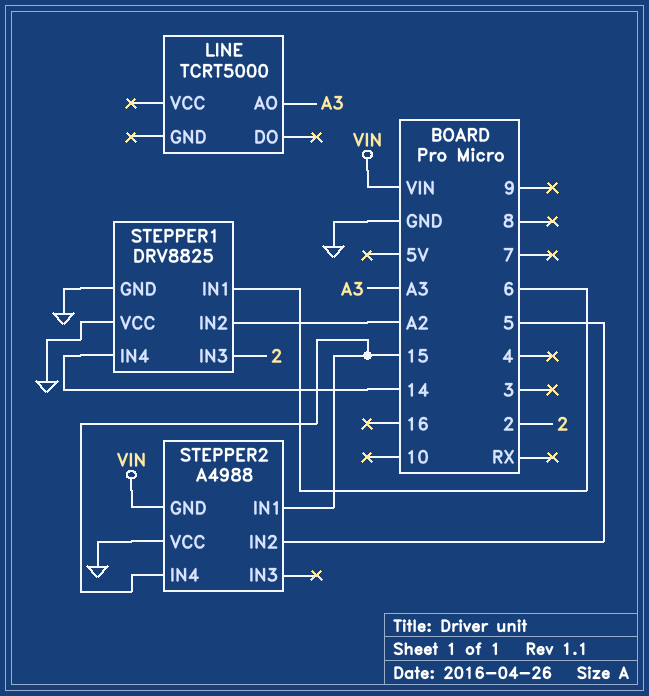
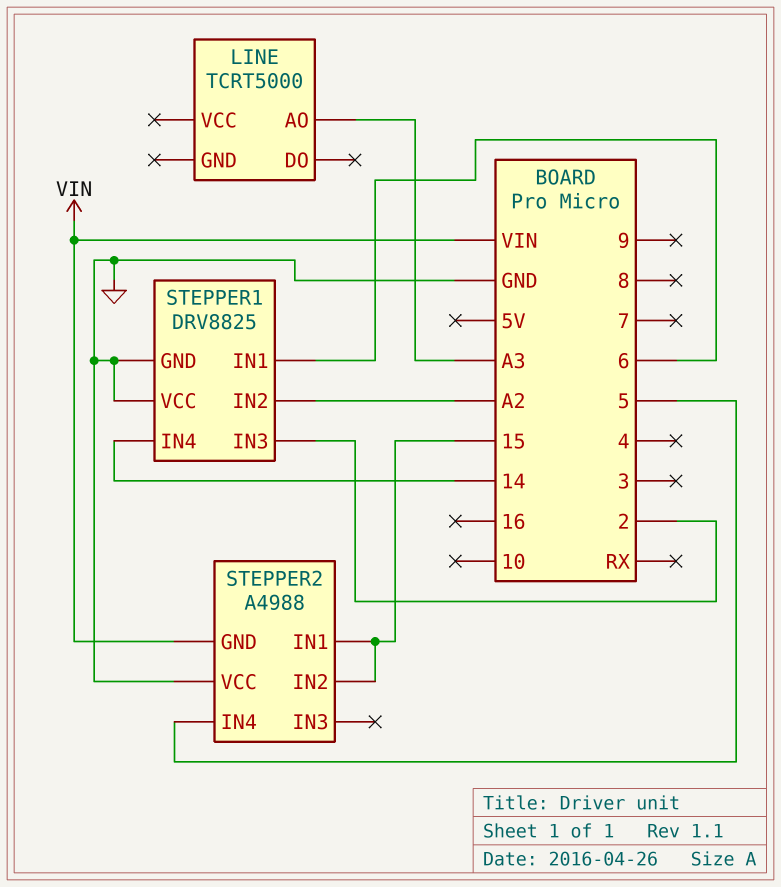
STEPPER2 pin IN2: 5 -> 15
STEPPER2 pin IN4: 15 -> 5

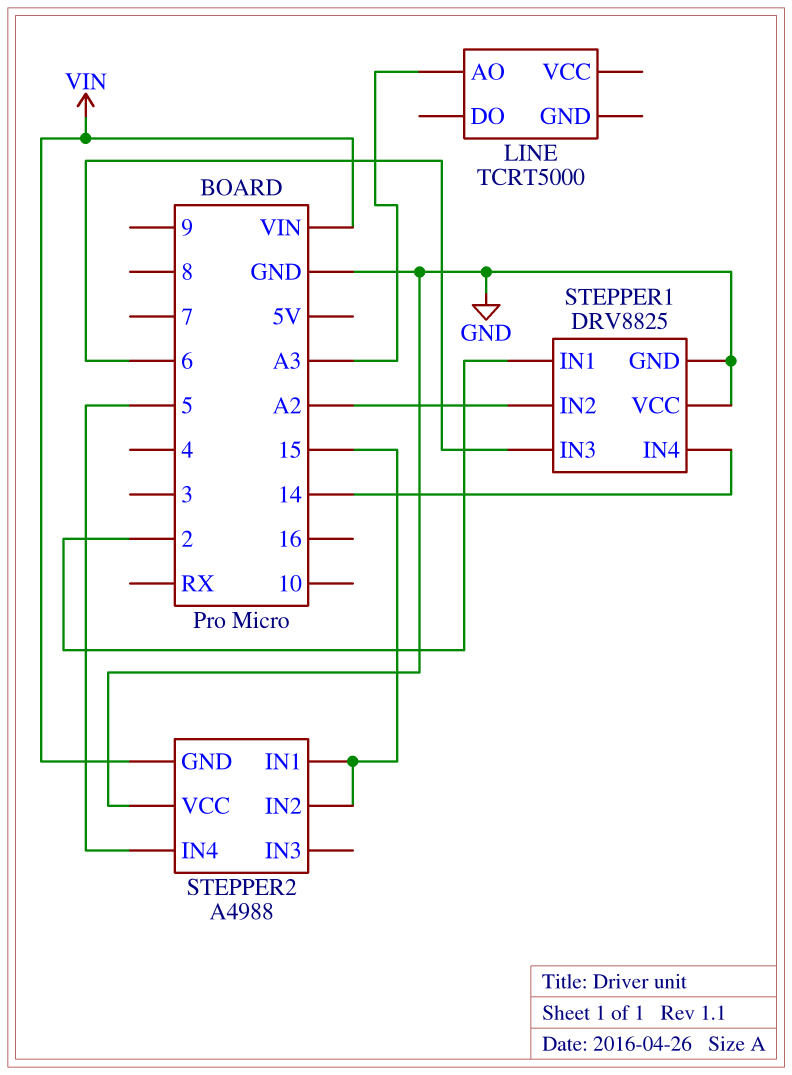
STEPPER1 pin IN1: 6 -> 2
STEPPER1 pin IN3: 2 -> 6

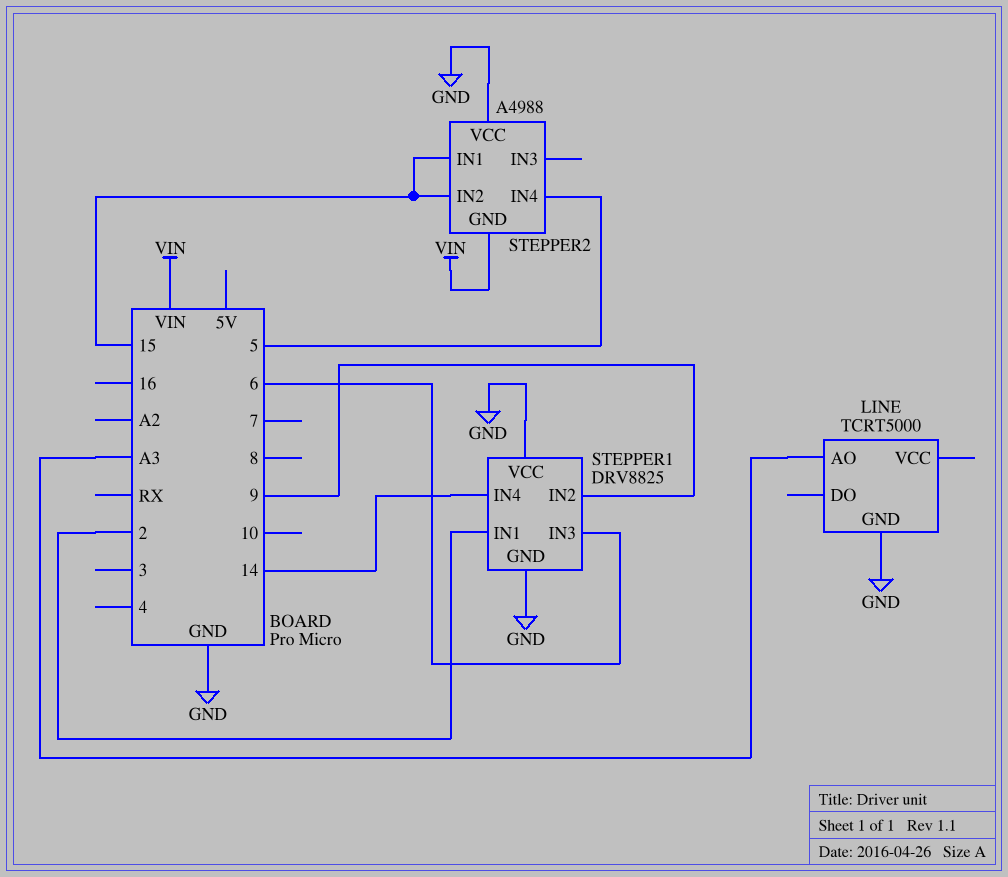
LINE pin GND: none -> GND
STEPPER1 pin IN2: A2 -> 9

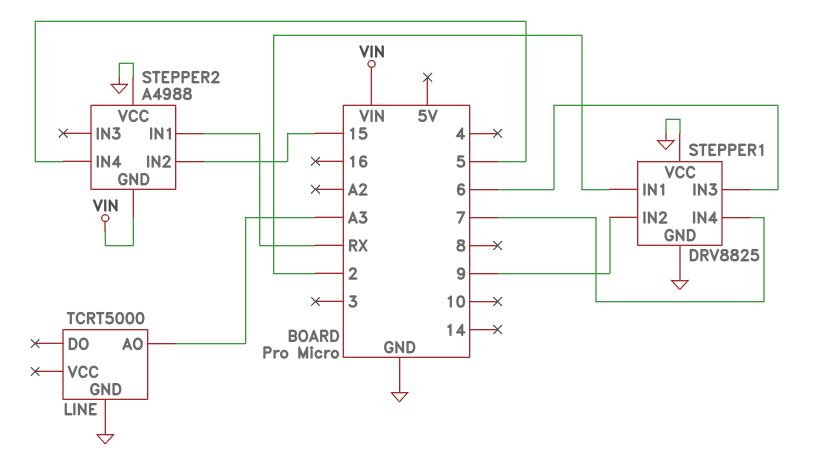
STEPPER1 pin IN4: 14 -> 7
STEPPER2 pin IN1: 15 -> RX

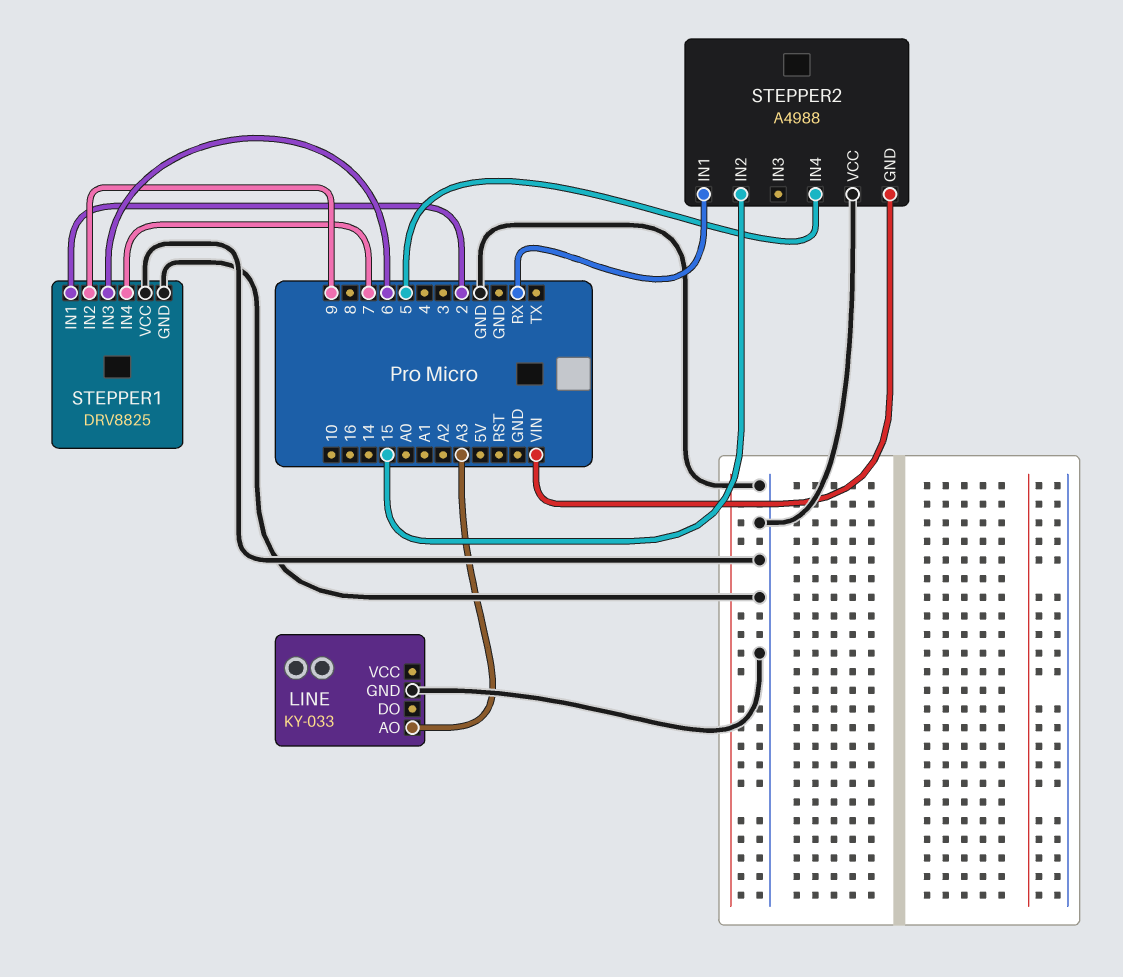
LINE: TCRT5000 -> KY-033

